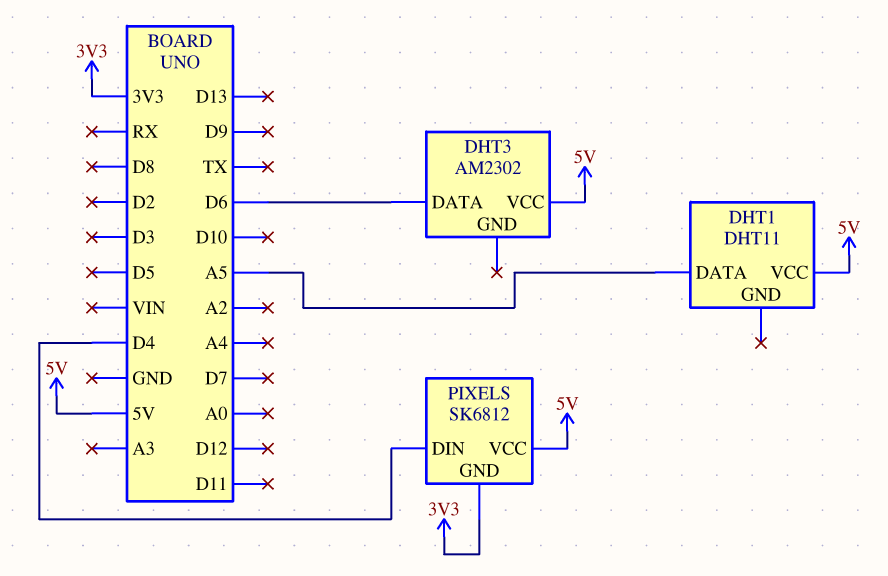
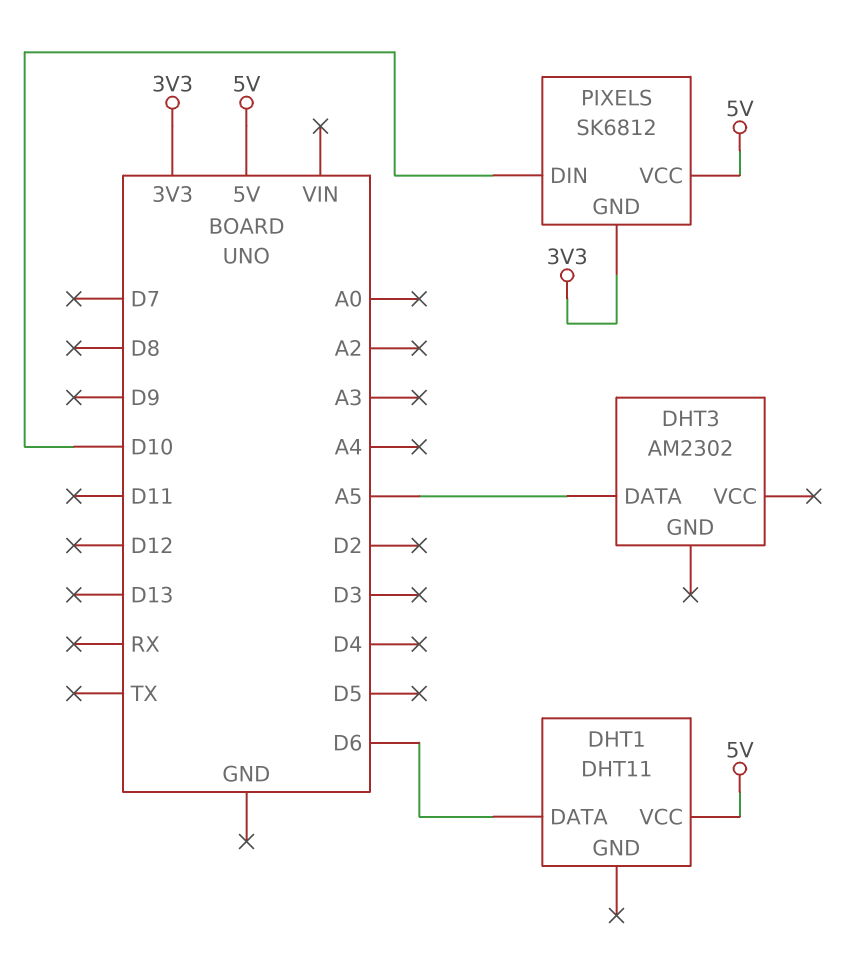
DHT1 pin DATA: A5 -> D6
DHT3 pin DATA: D6 -> A5
DHT3 pin VCC: 5V -> none
PIXELS pin DIN: D4 -> D10

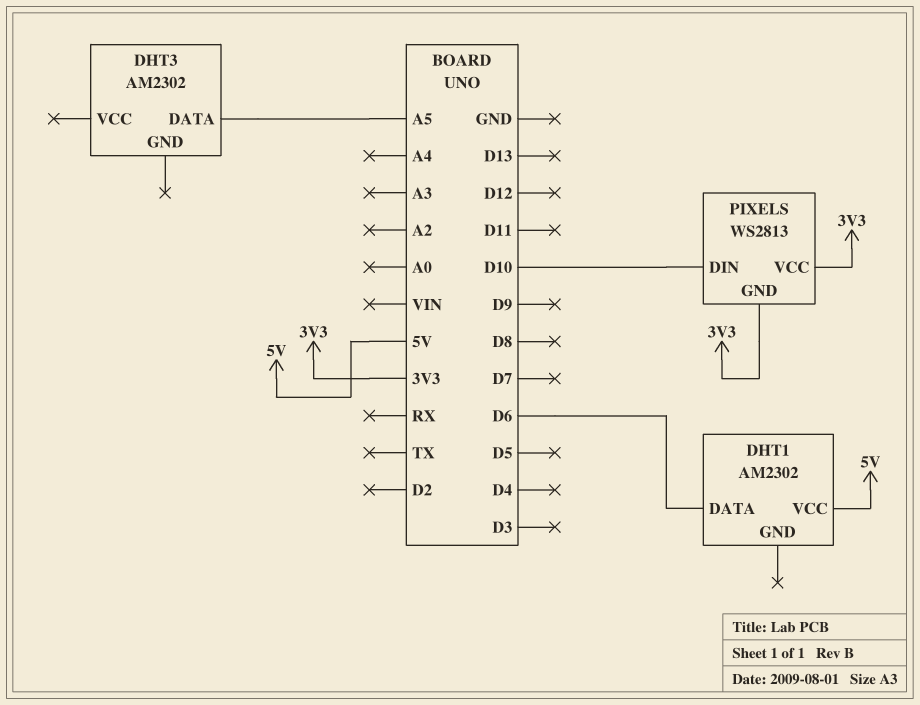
DHT1: DHT11 -> AM2302
PIXELS: SK6812 -> WS2813
PIXELS pin VCC: 5V -> 3V3

